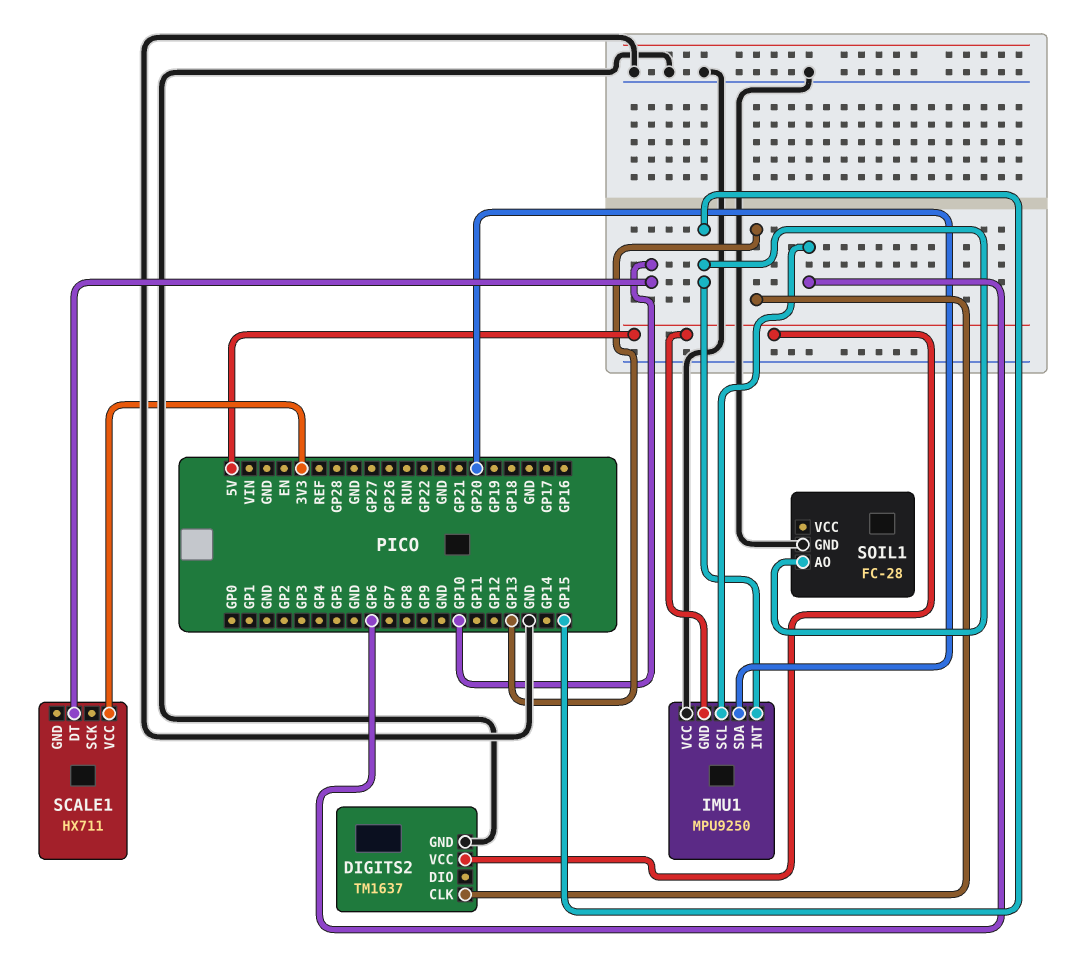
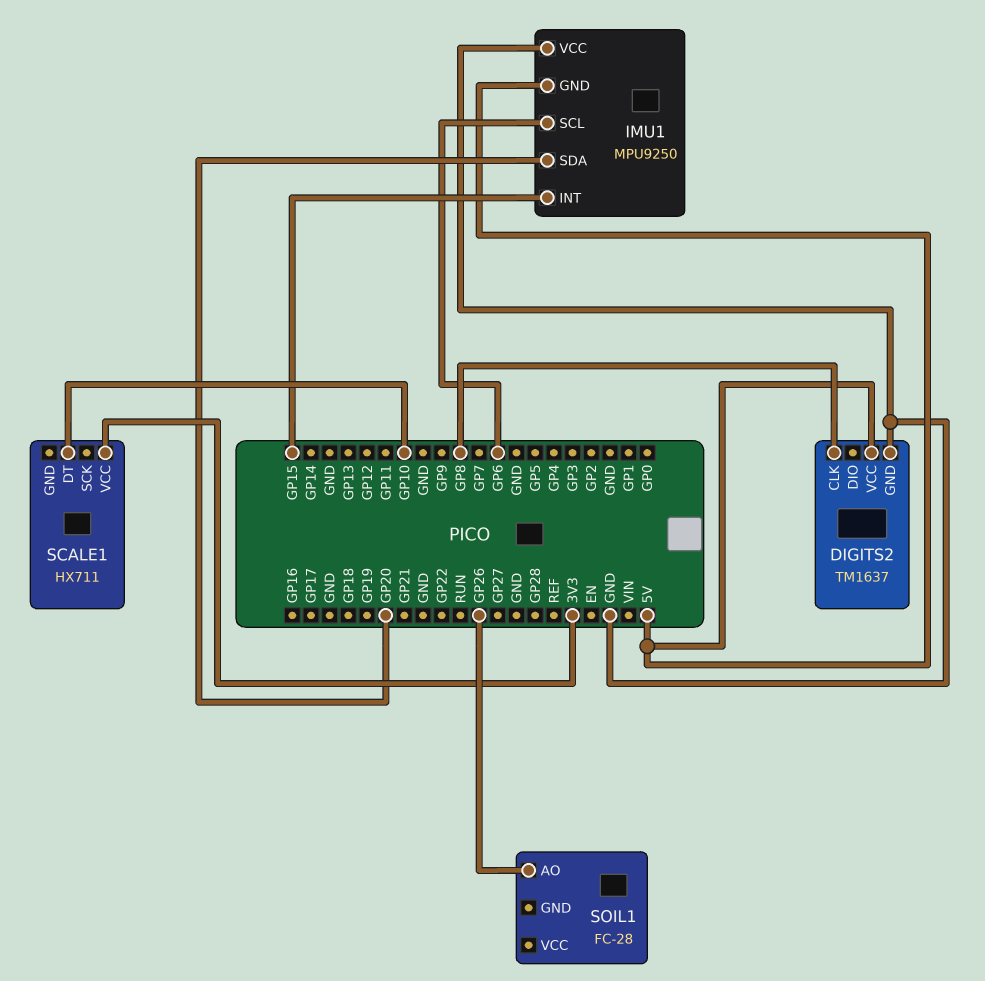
DIGITS2 pin CLK: GP13 -> GP8
SOIL1 pin AO: GP15 -> GP26
SOIL1 pin GND: GND -> none

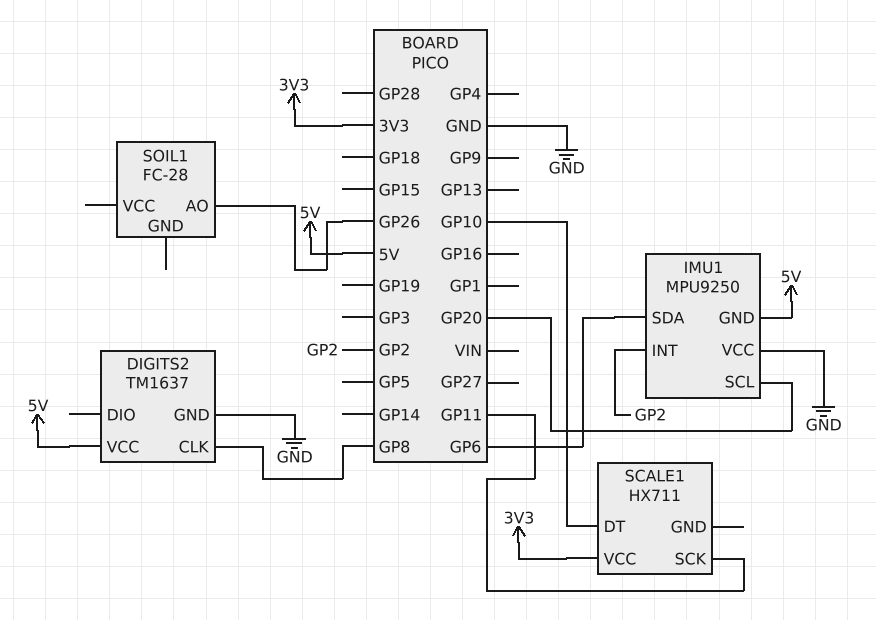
IMU1 pin INT: GP15 -> GP2
IMU1 pin SCL: GP6 -> GP20
IMU1 pin SDA: GP20 -> GP6
SCALE1 pin SCK: none -> GP11

